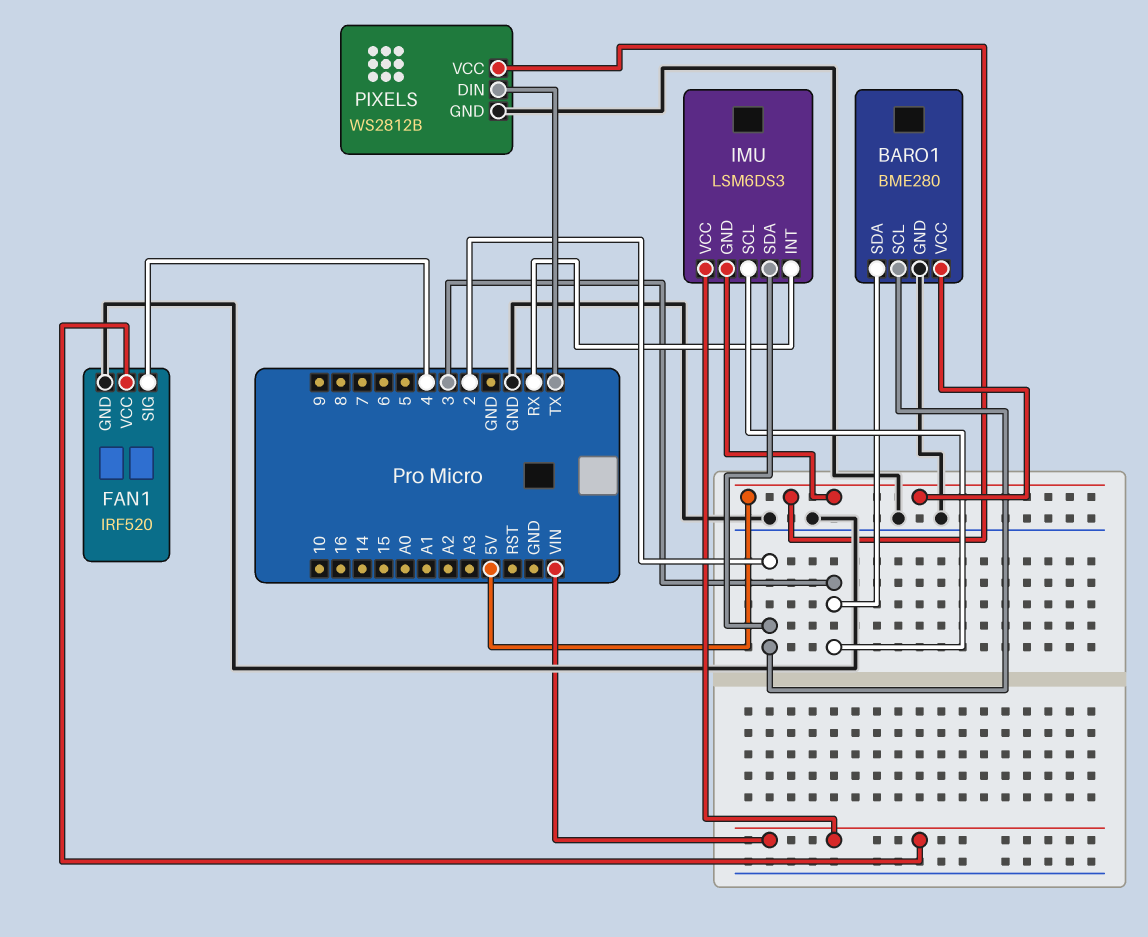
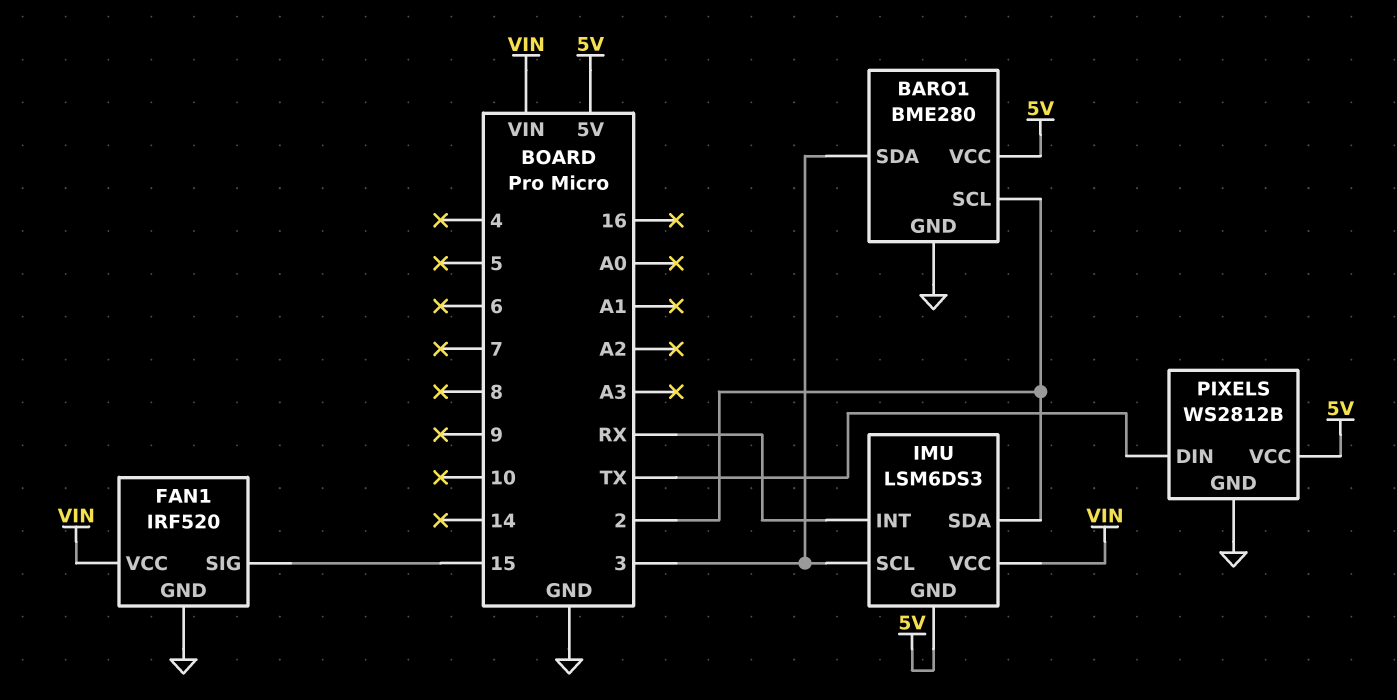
FAN1 pin SIG: 4 -> 15

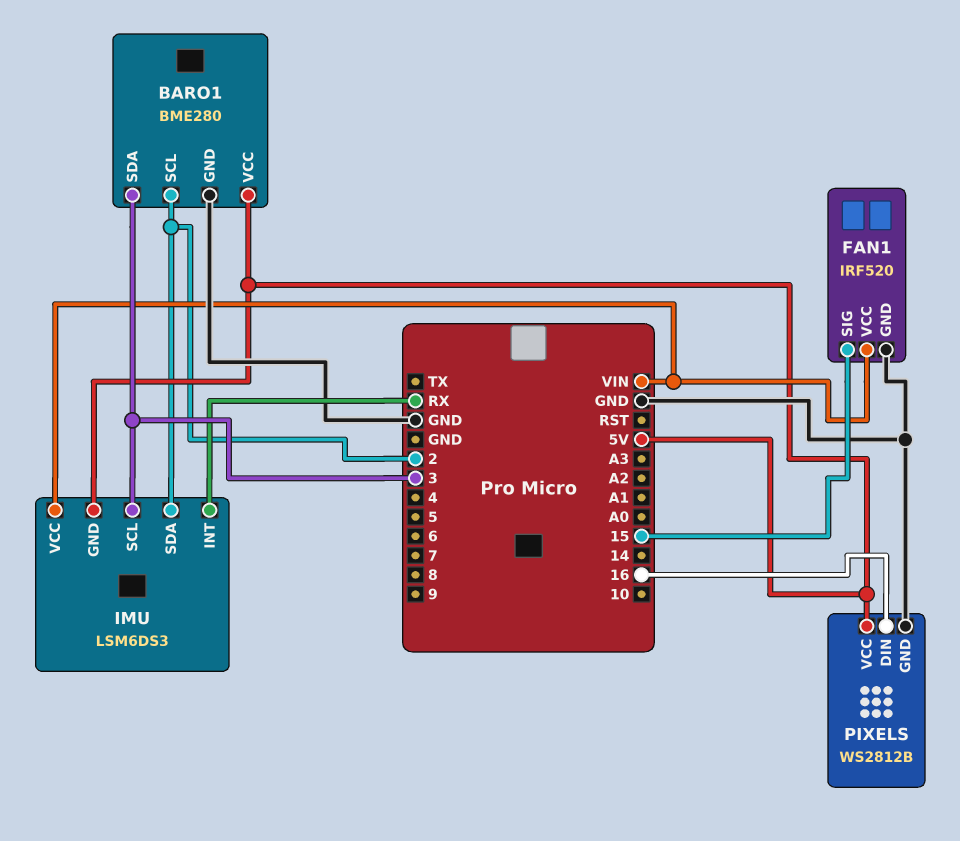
PIXELS pin DIN: TX -> 16

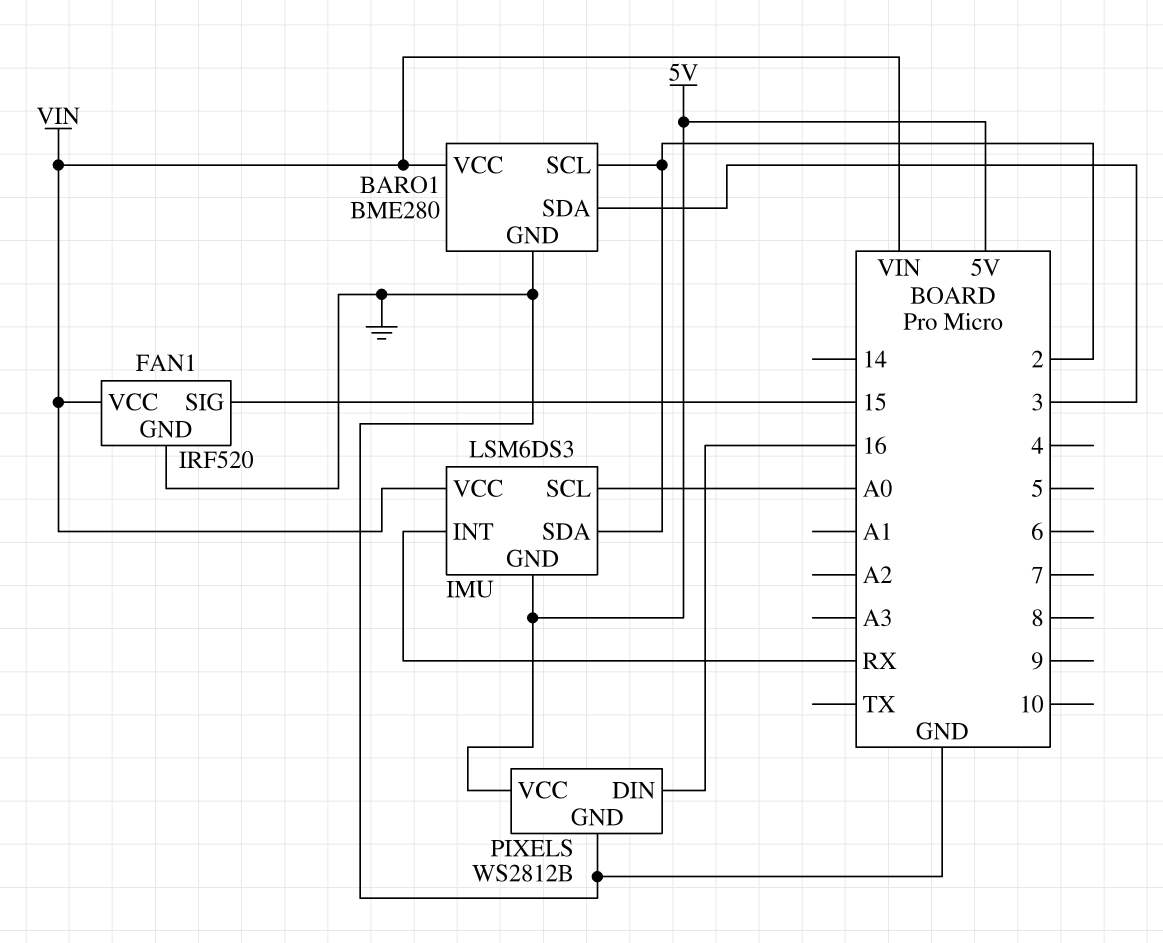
BARO1 pin VCC: 5V -> VIN
IMU pin SCL: 3 -> A0

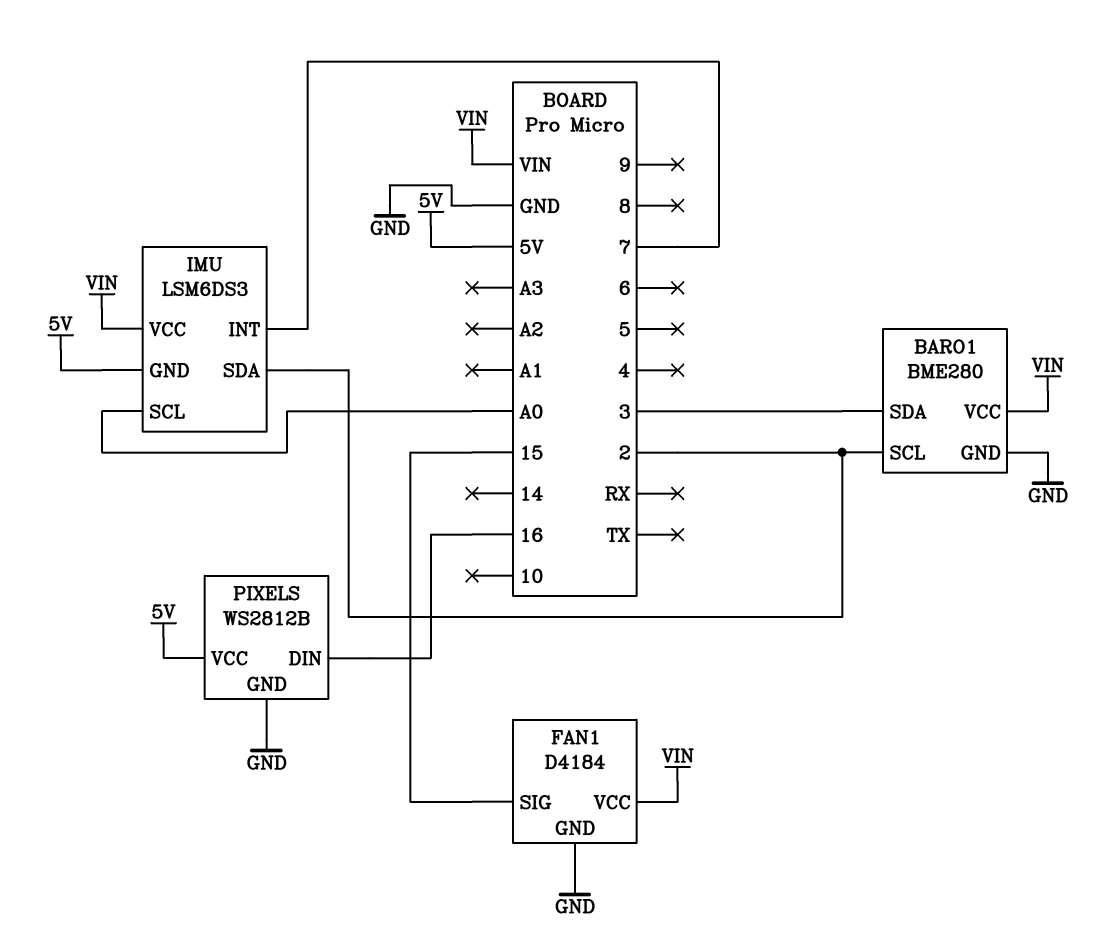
FAN1: IRF520 -> D4184
IMU pin INT: RX -> 7

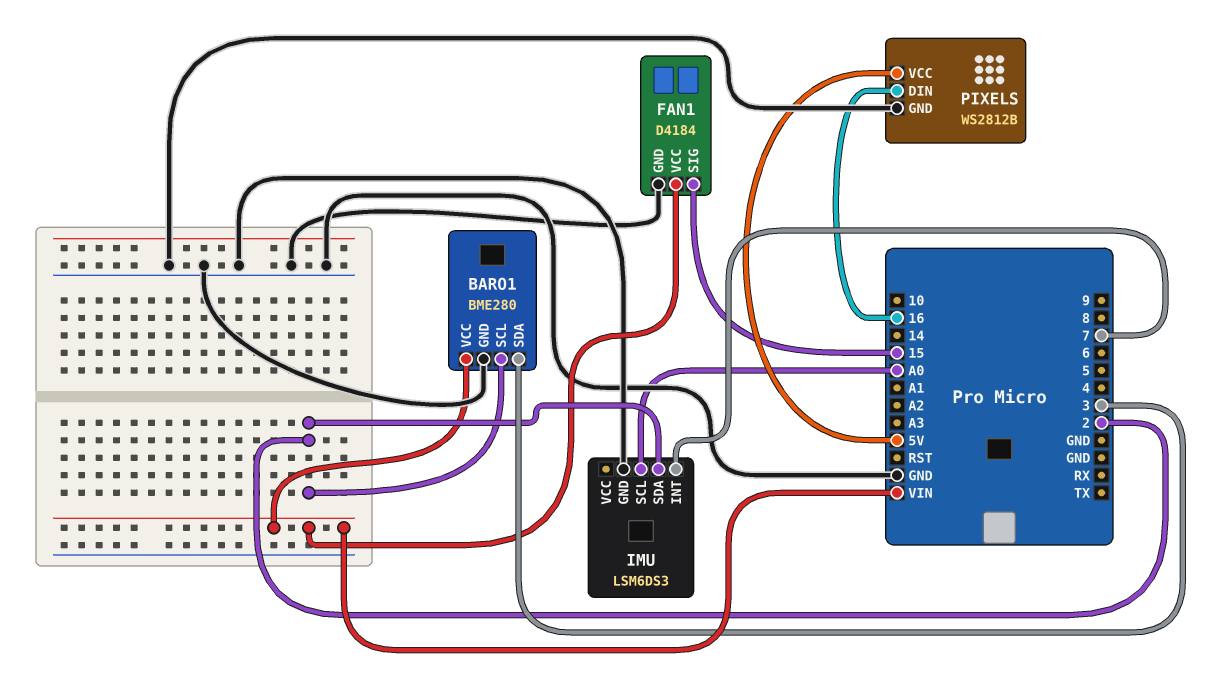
IMU pin GND: 5V -> GND
IMU pin VCC: VIN -> none

